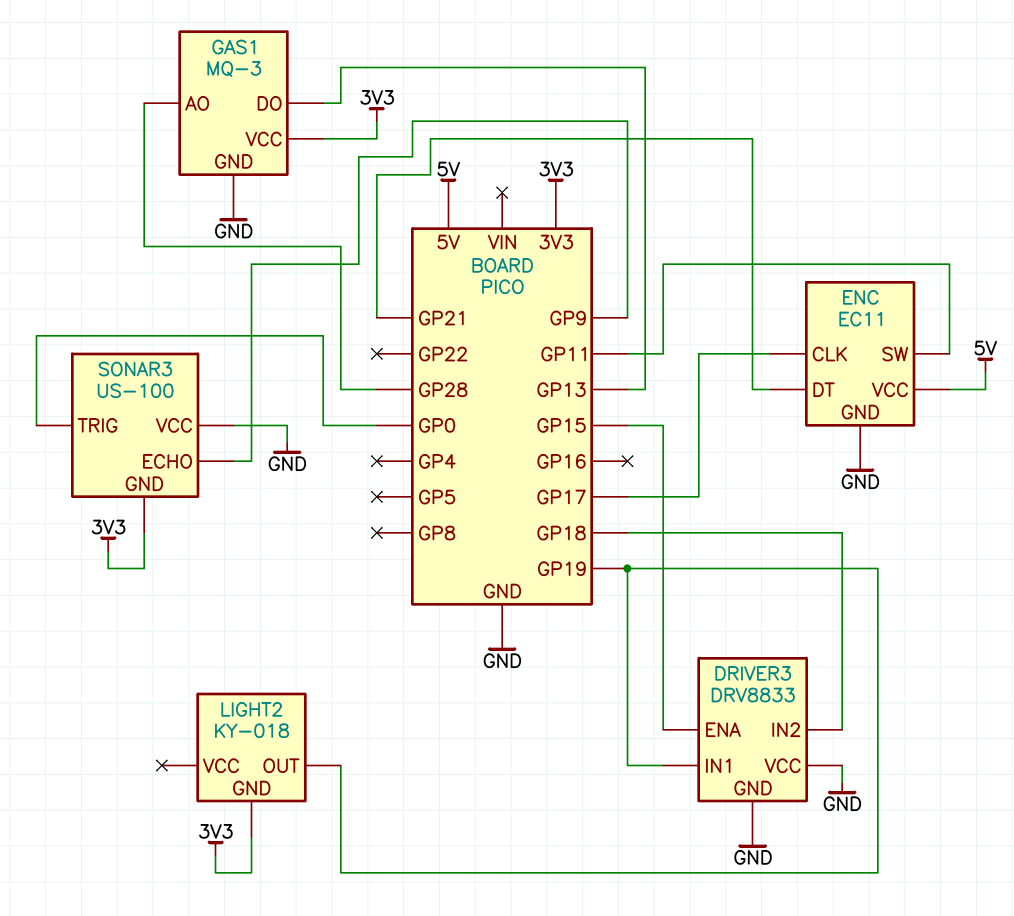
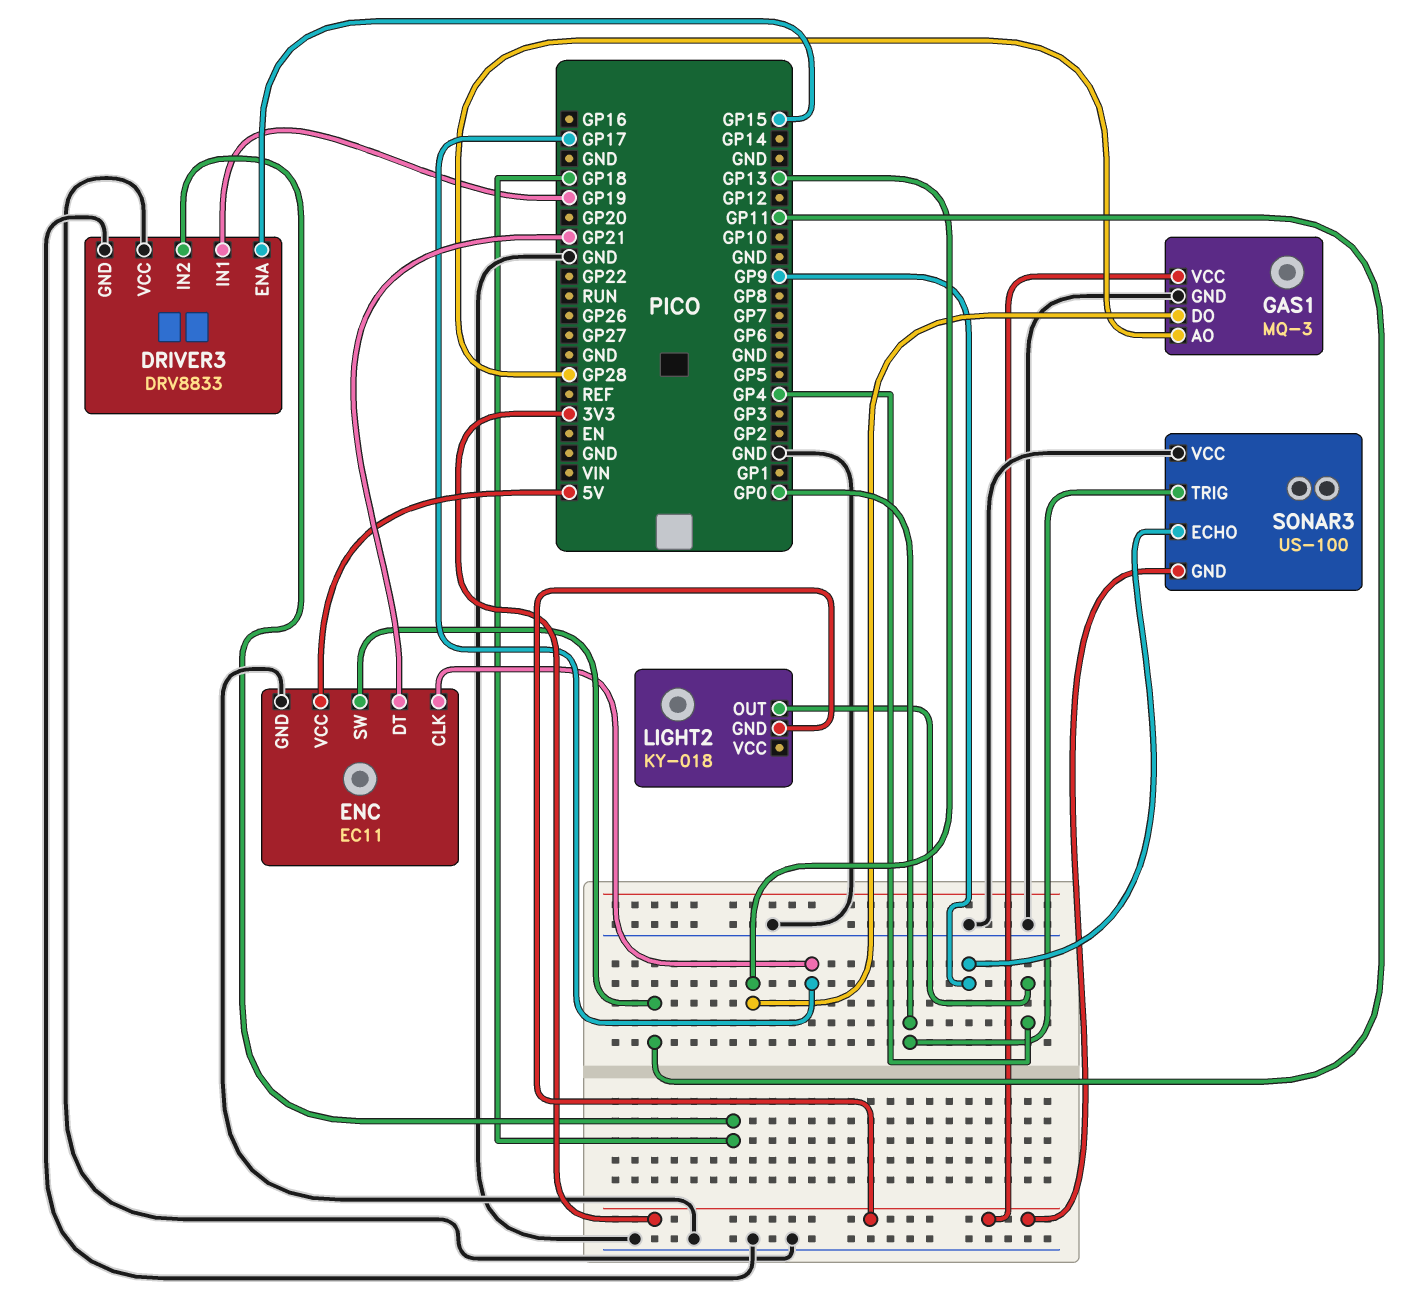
LIGHT2 pin OUT: GP19 -> GP4

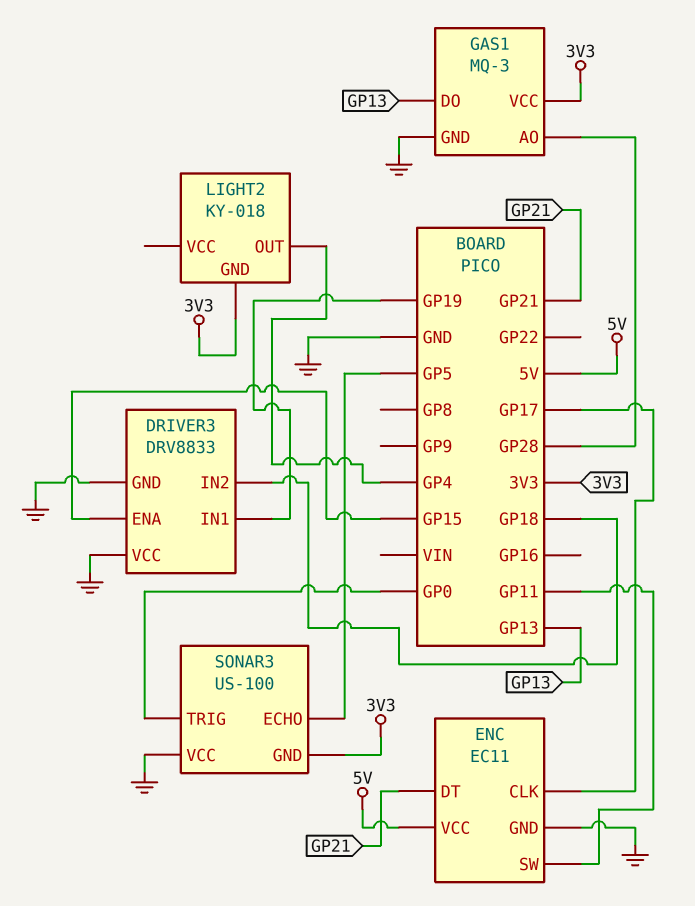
SONAR3 pin ECHO: GP9 -> GP5

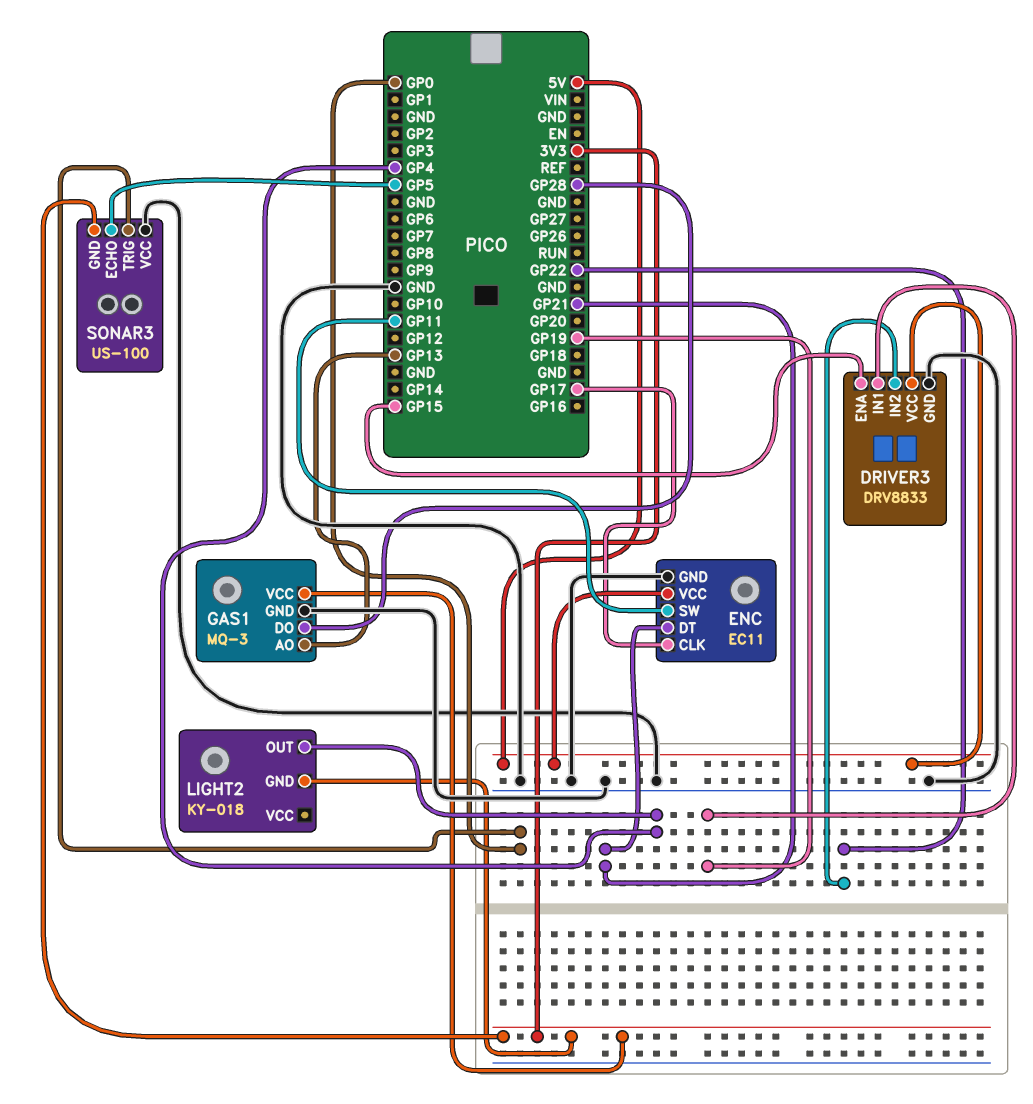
DRIVER3 pin IN2: GP18 -> GP22
DRIVER3 pin VCC: GND -> 5V
GAS1 pin AO: GP28 -> GP13
GAS1 pin DO: GP13 -> GP28

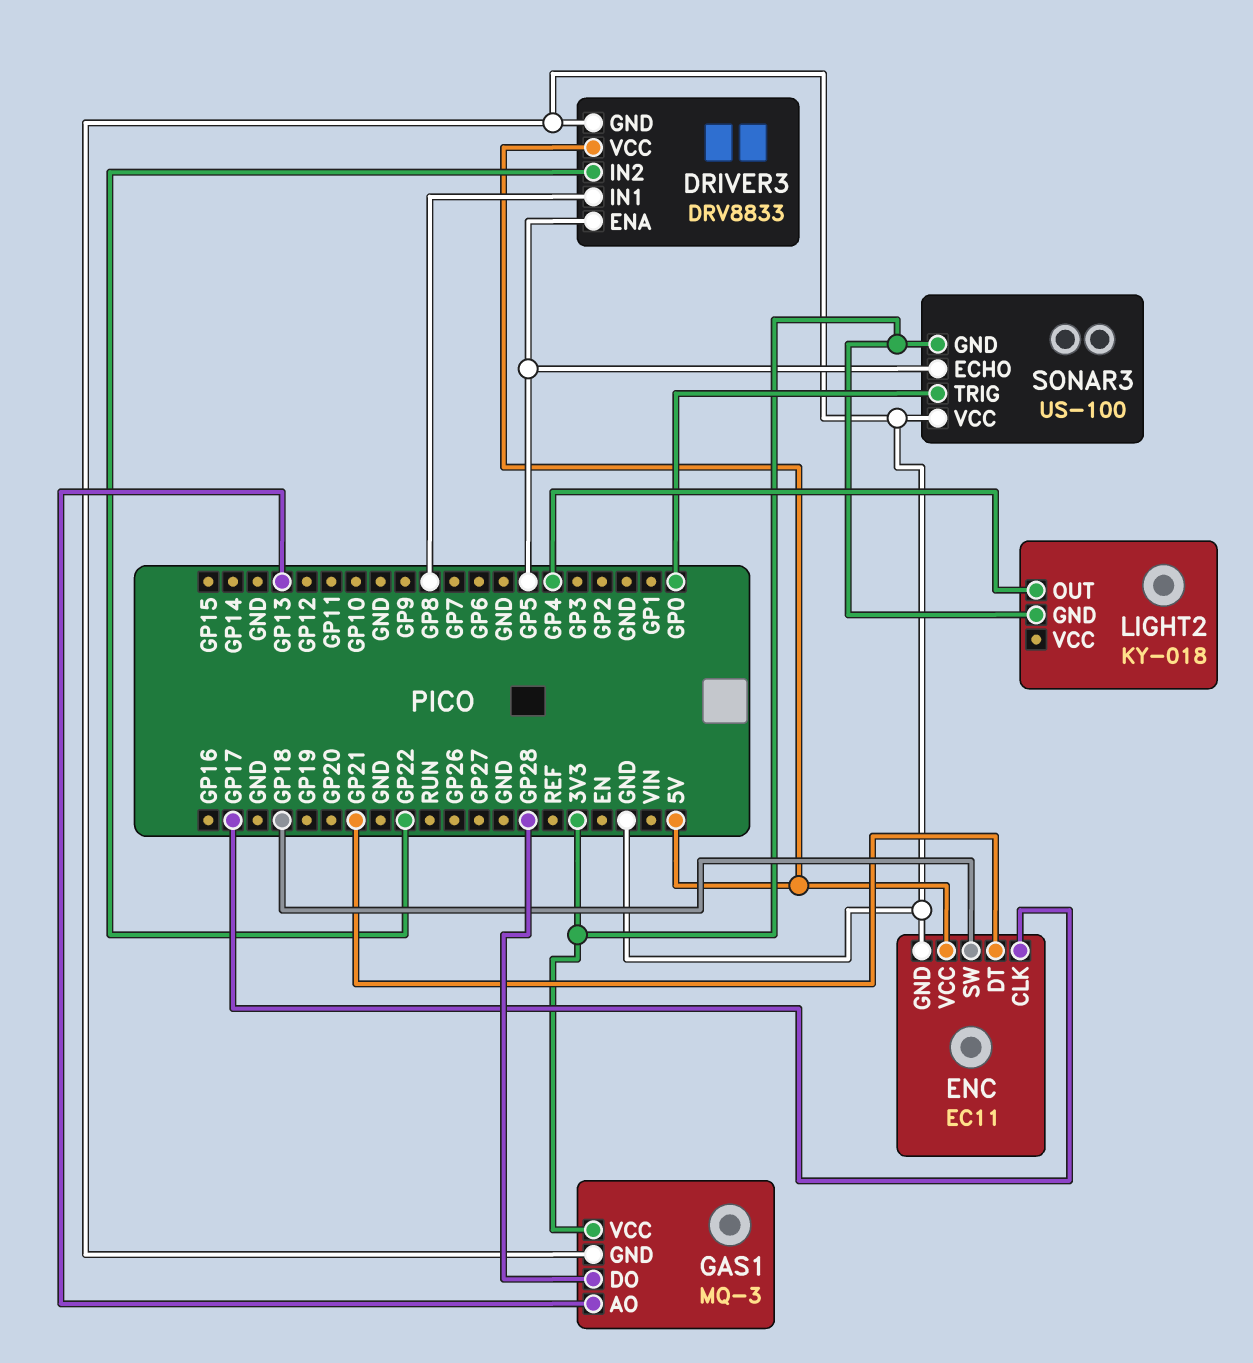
DRIVER3 pin ENA: GP15 -> GP5
DRIVER3 pin IN1: GP19 -> GP8
ENC pin SW: GP11 -> GP18

